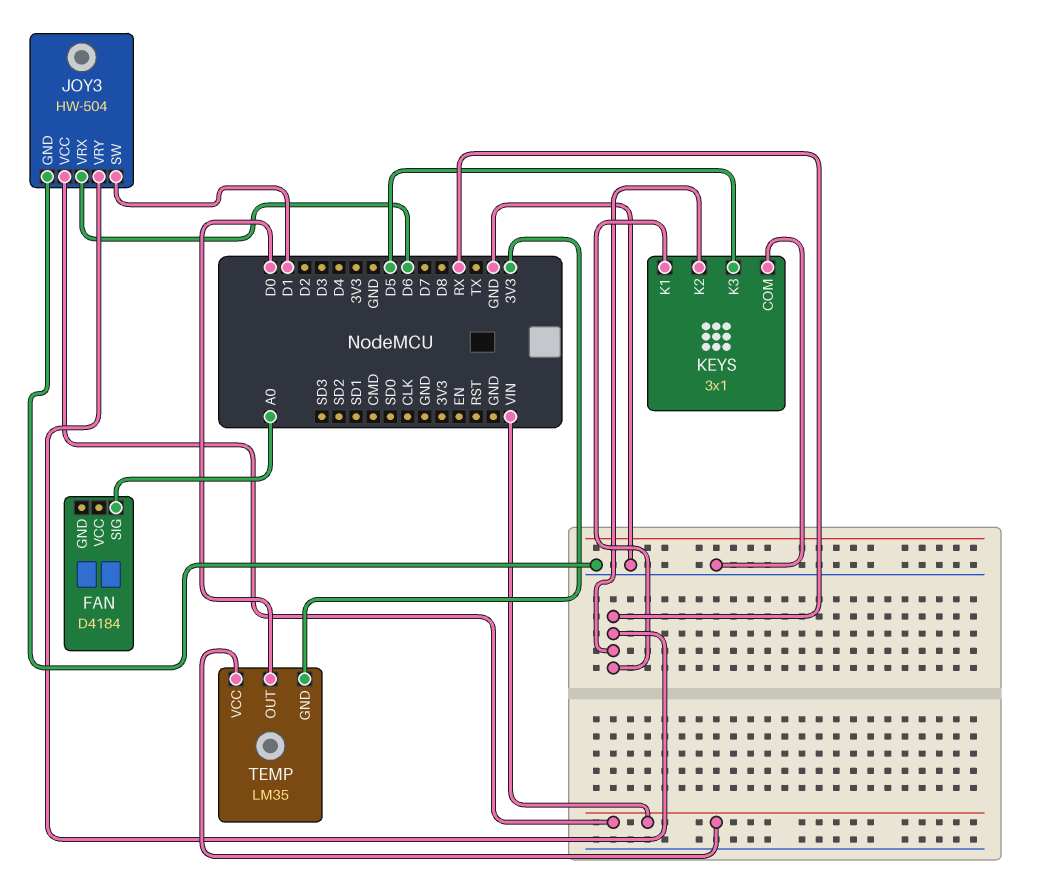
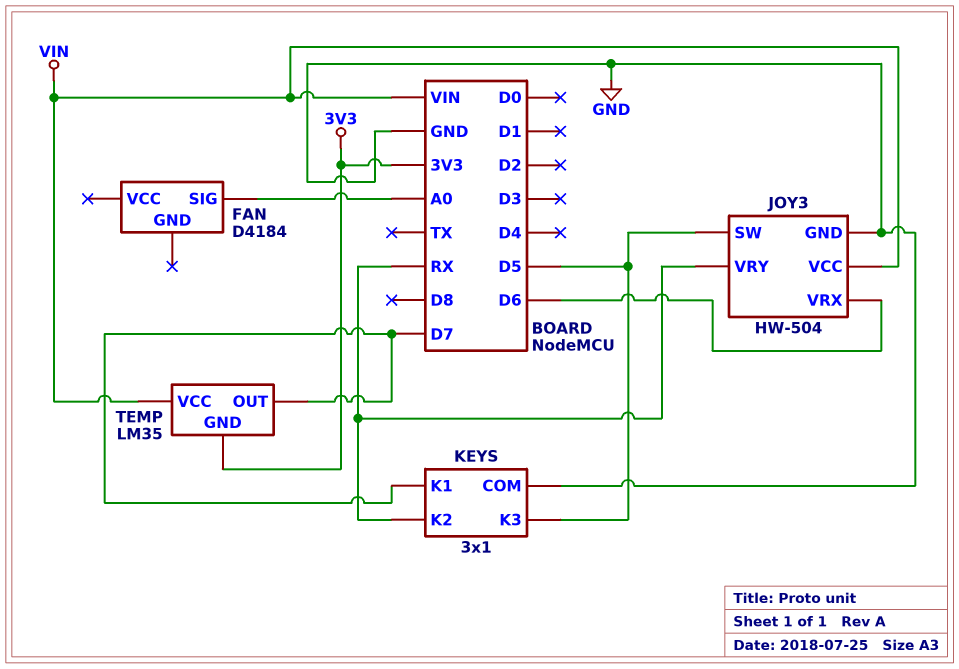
JOY3 pin SW: D1 -> D5
KEYS pin K1: RX -> D7
TEMP pin OUT: D0 -> D7

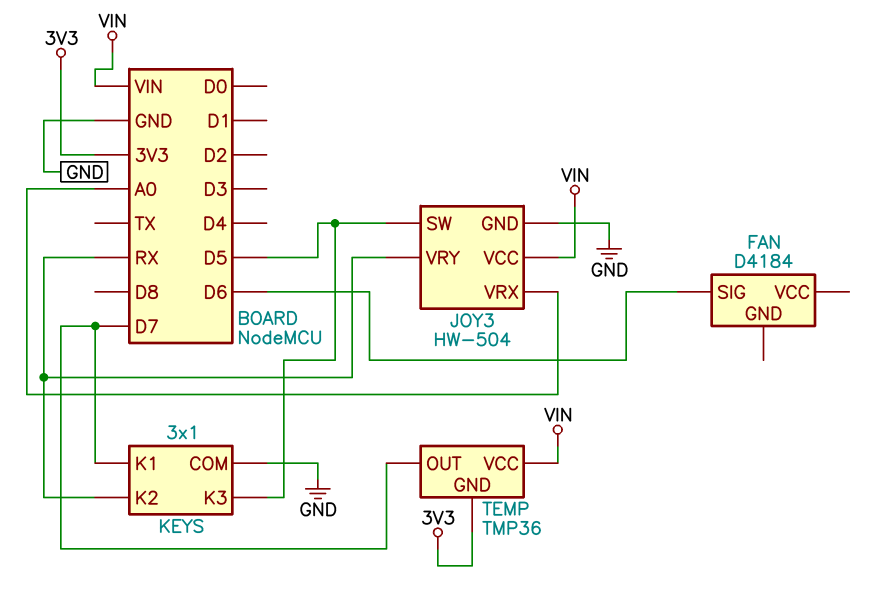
FAN pin SIG: A0 -> D6
JOY3 pin VRX: D6 -> A0
TEMP: LM35 -> TMP36

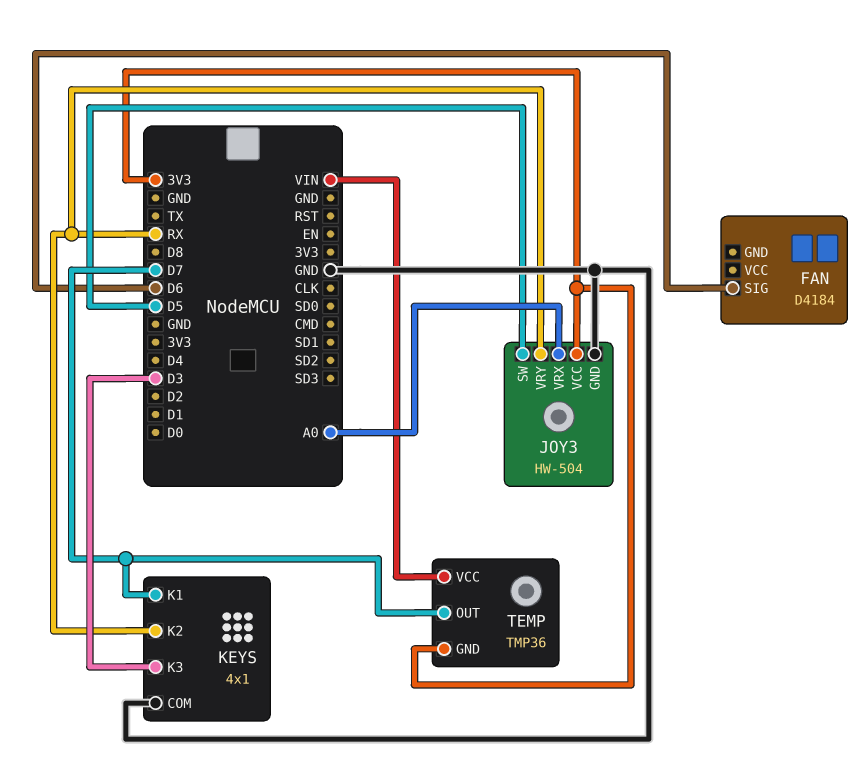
JOY3 pin VCC: VIN -> 3V3
KEYS: 3x1 -> 4x1
KEYS pin K3: D5 -> D3

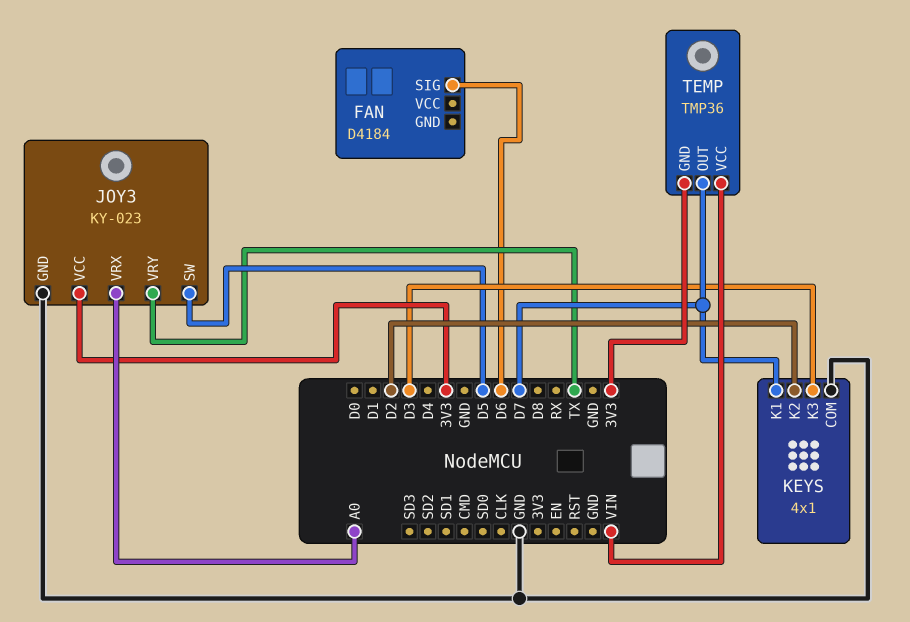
JOY3: HW-504 -> KY-023
JOY3 pin VRY: RX -> TX
KEYS pin K2: RX -> D2

